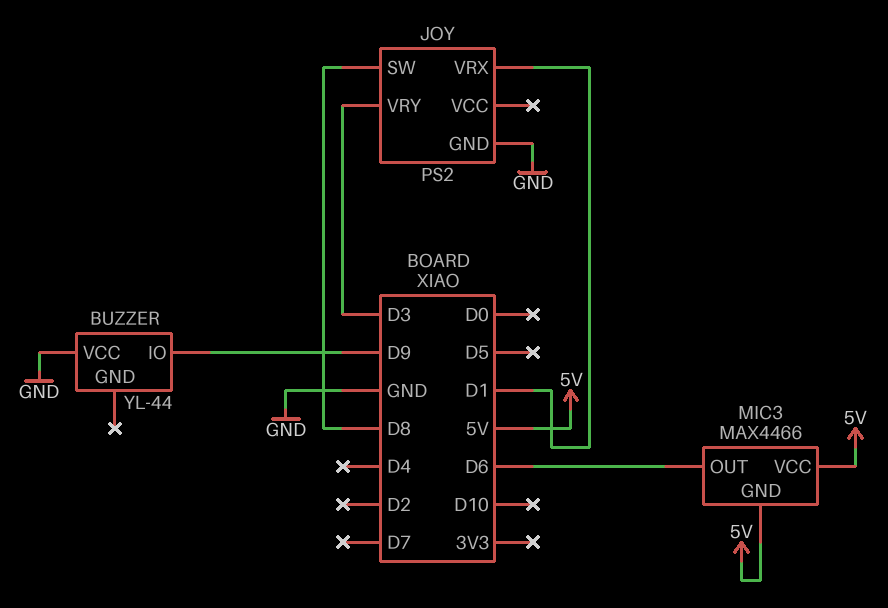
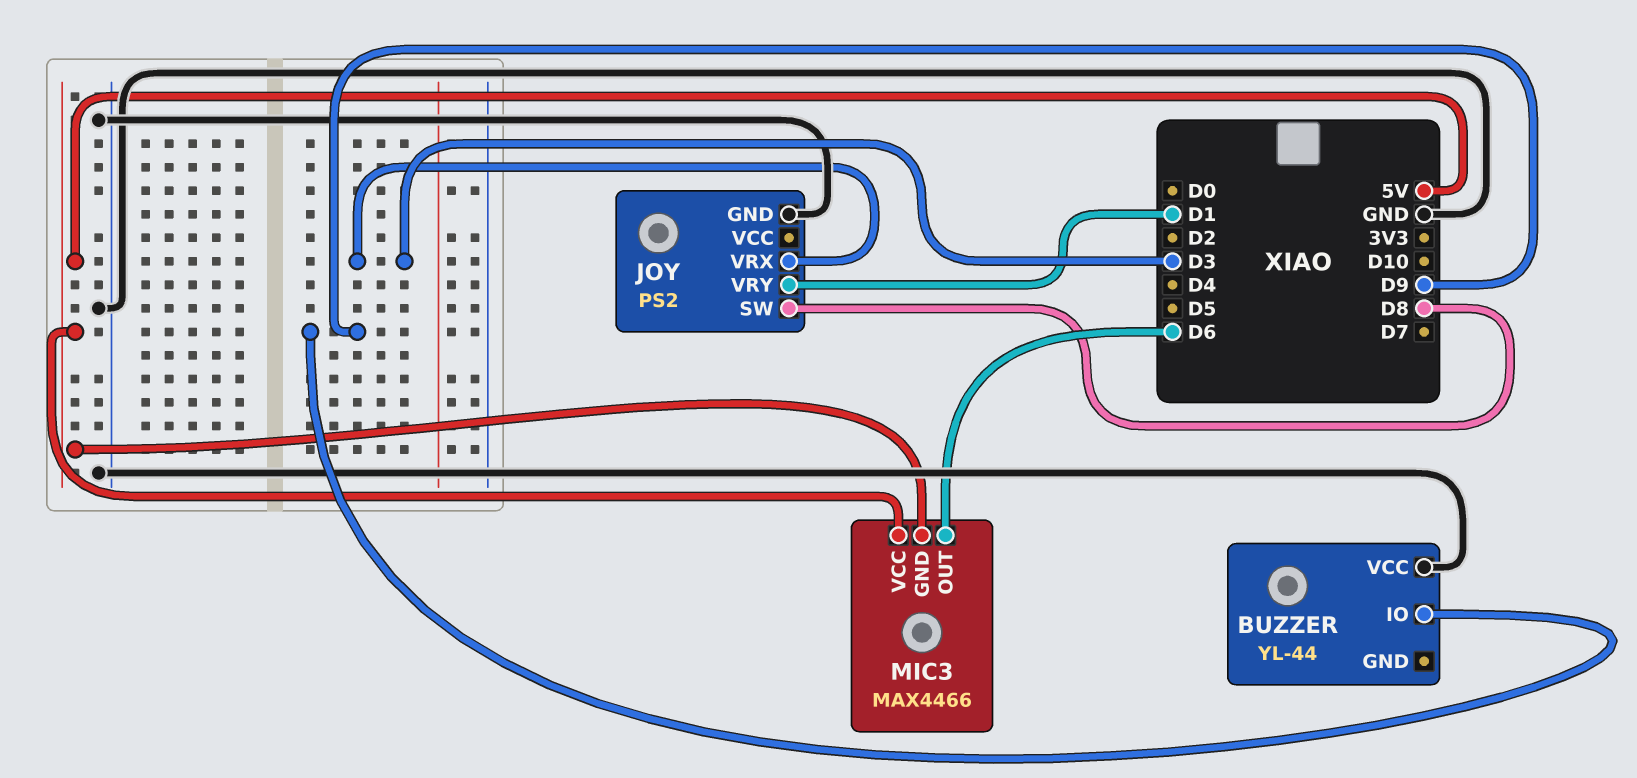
JOY pin VRX: D1 -> D3
JOY pin VRY: D3 -> D1

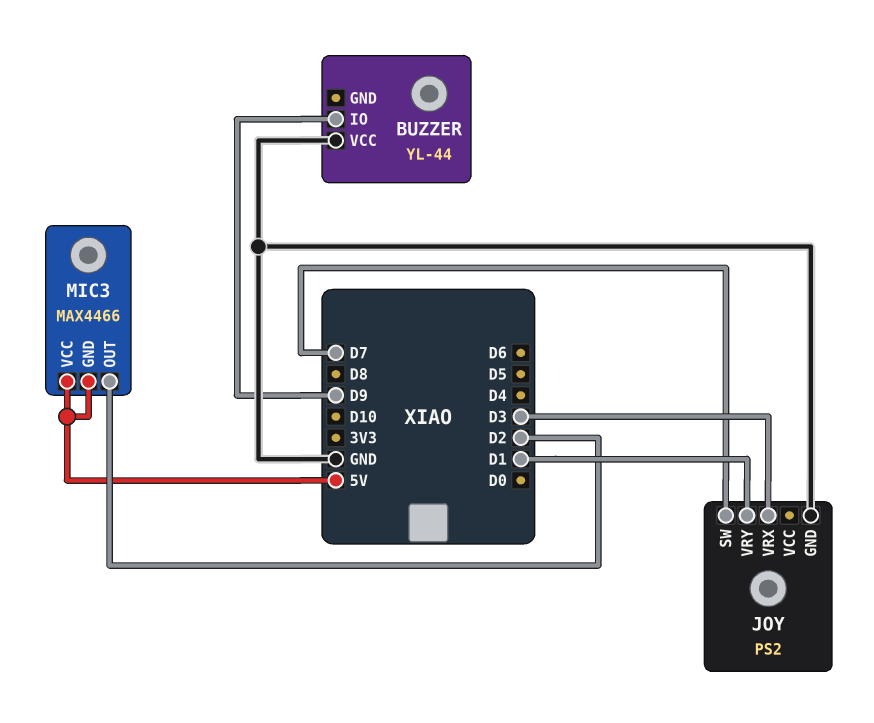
JOY pin SW: D8 -> D7
MIC3 pin OUT: D6 -> D2

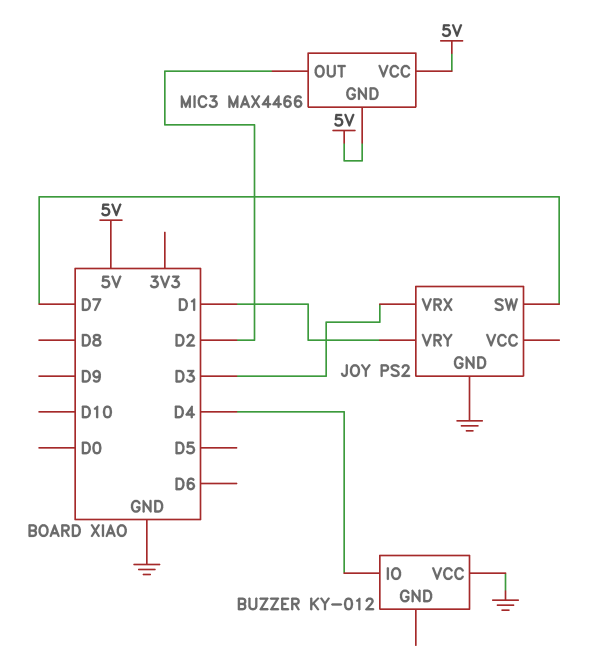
BUZZER: YL-44 -> KY-012
BUZZER pin IO: D9 -> D4

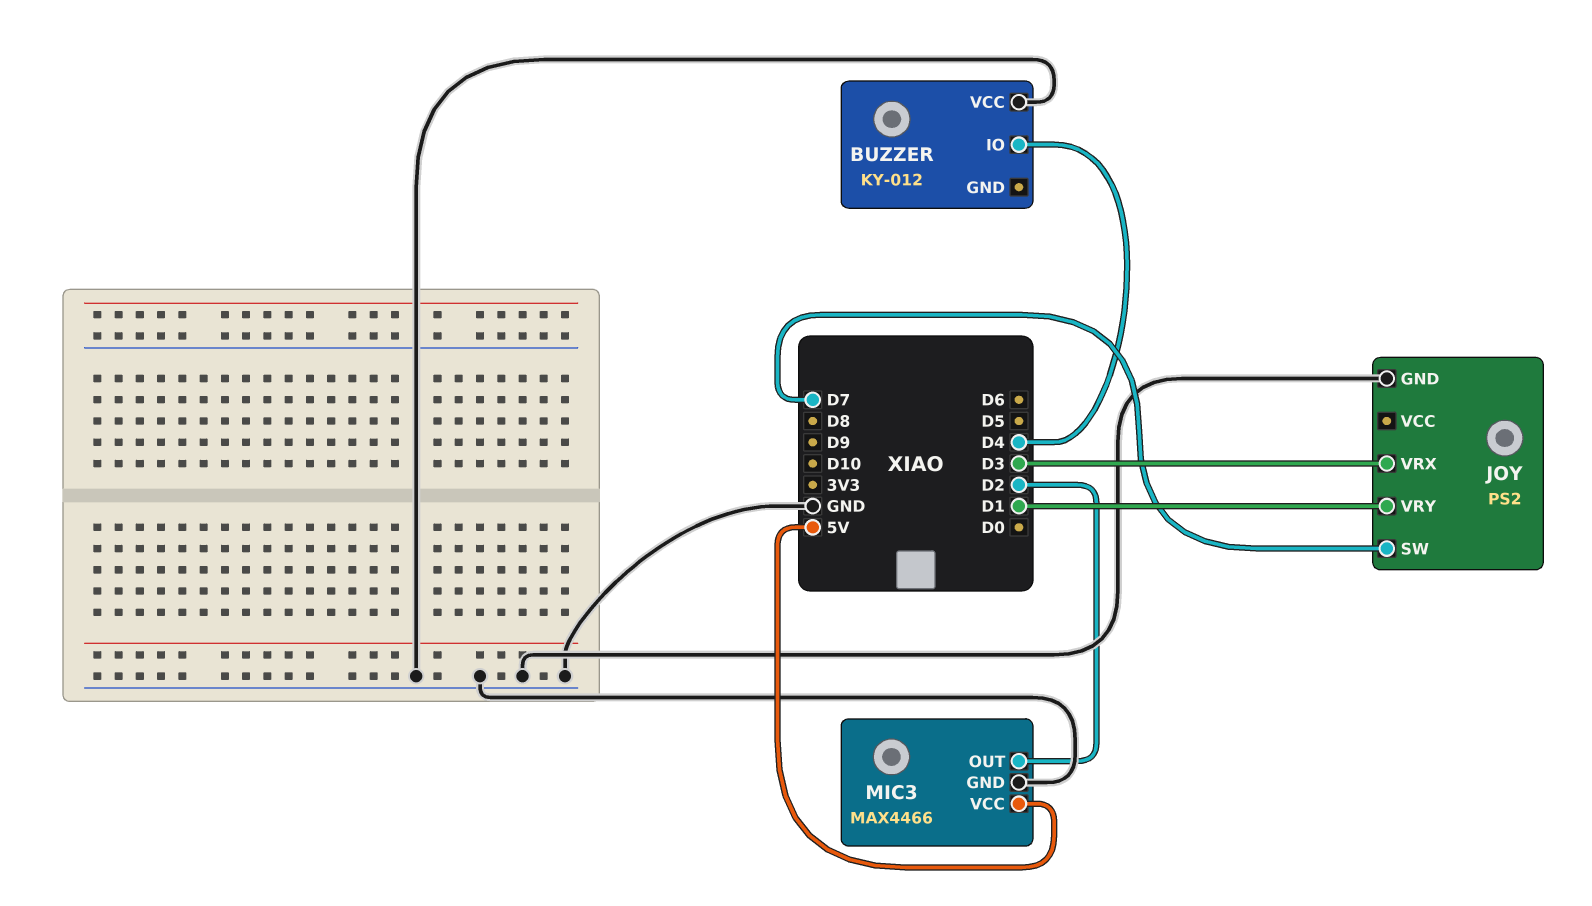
MIC3 pin GND: 5V -> GND

